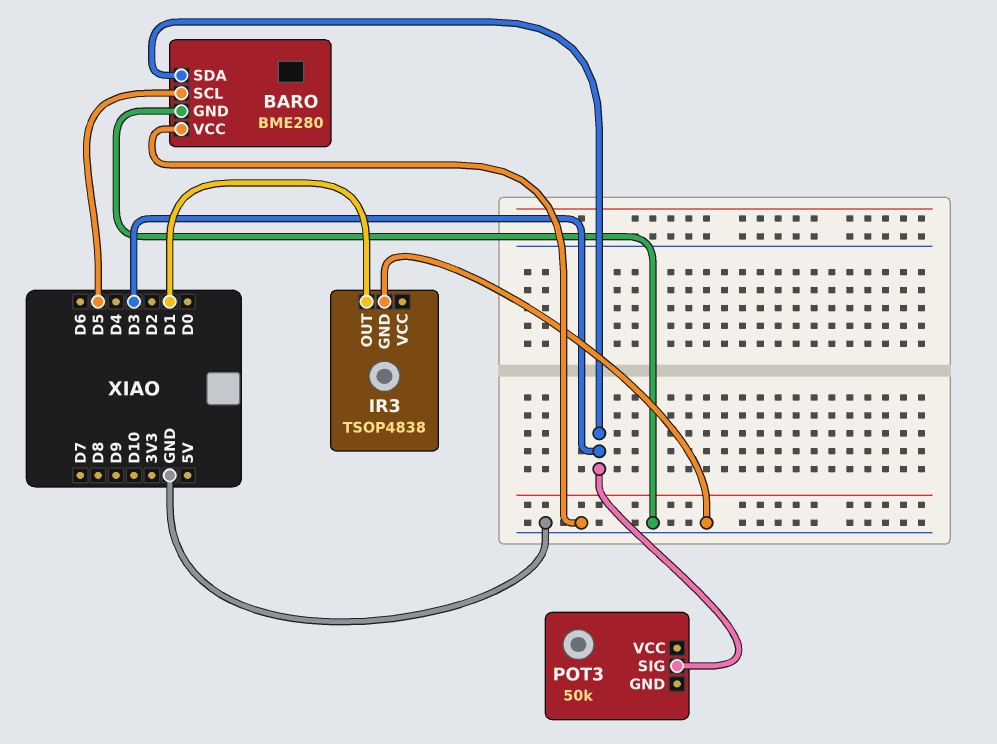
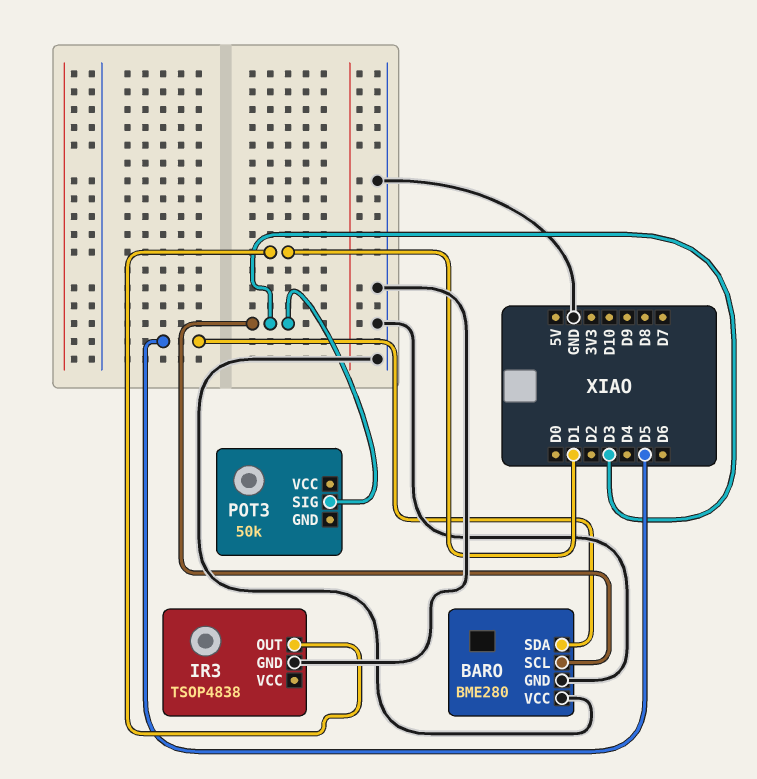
BARO pin SCL: D5 -> D3
BARO pin SDA: D3 -> D5

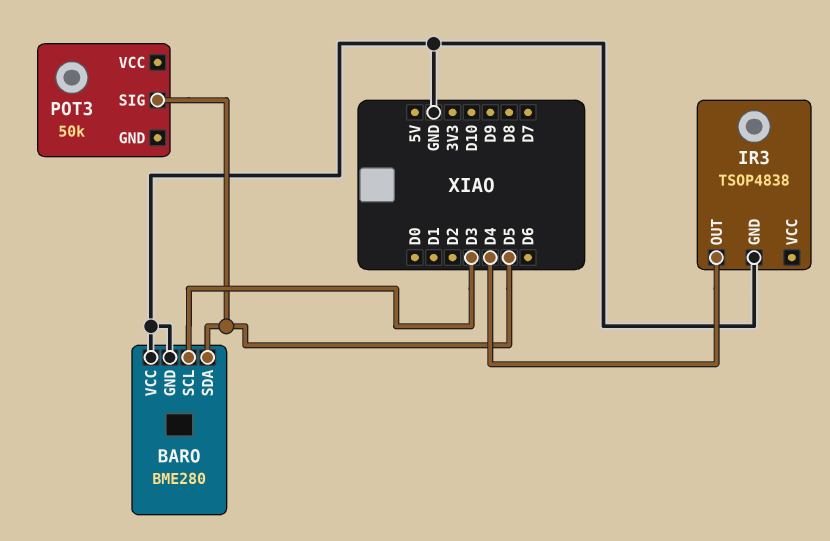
IR3 pin OUT: D1 -> D4
POT3 pin SIG: D3 -> D5

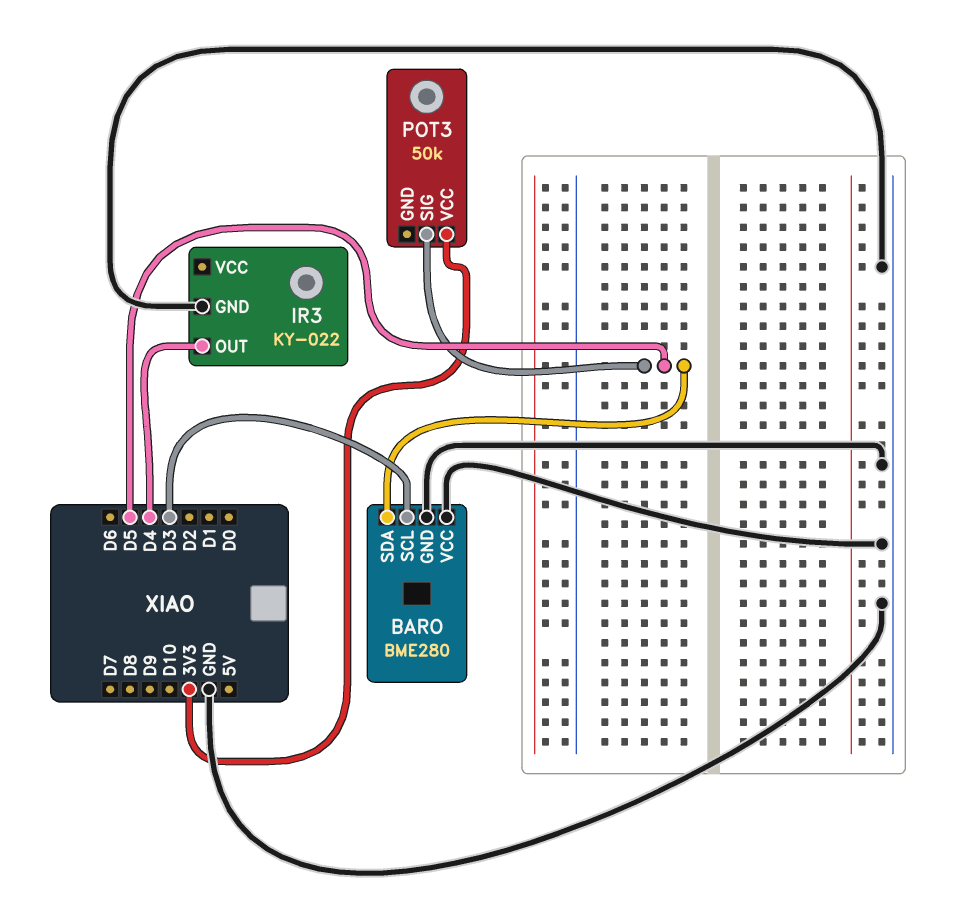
IR3: TSOP4838 -> KY-022
POT3 pin VCC: none -> 3V3

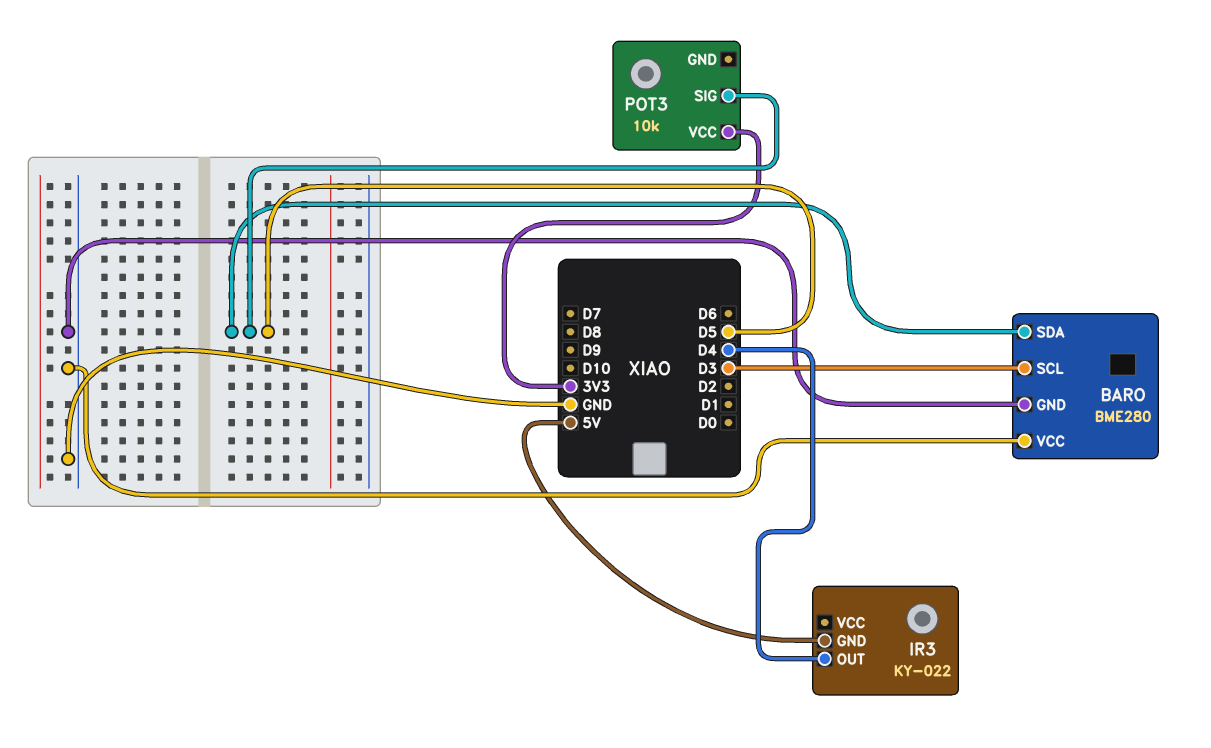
IR3 pin GND: GND -> 5V
POT3: 50k -> 10k

